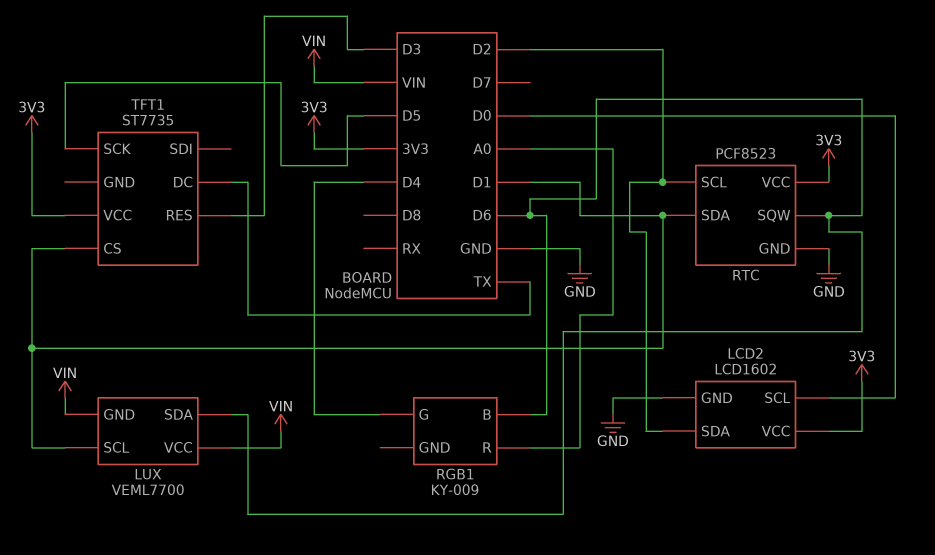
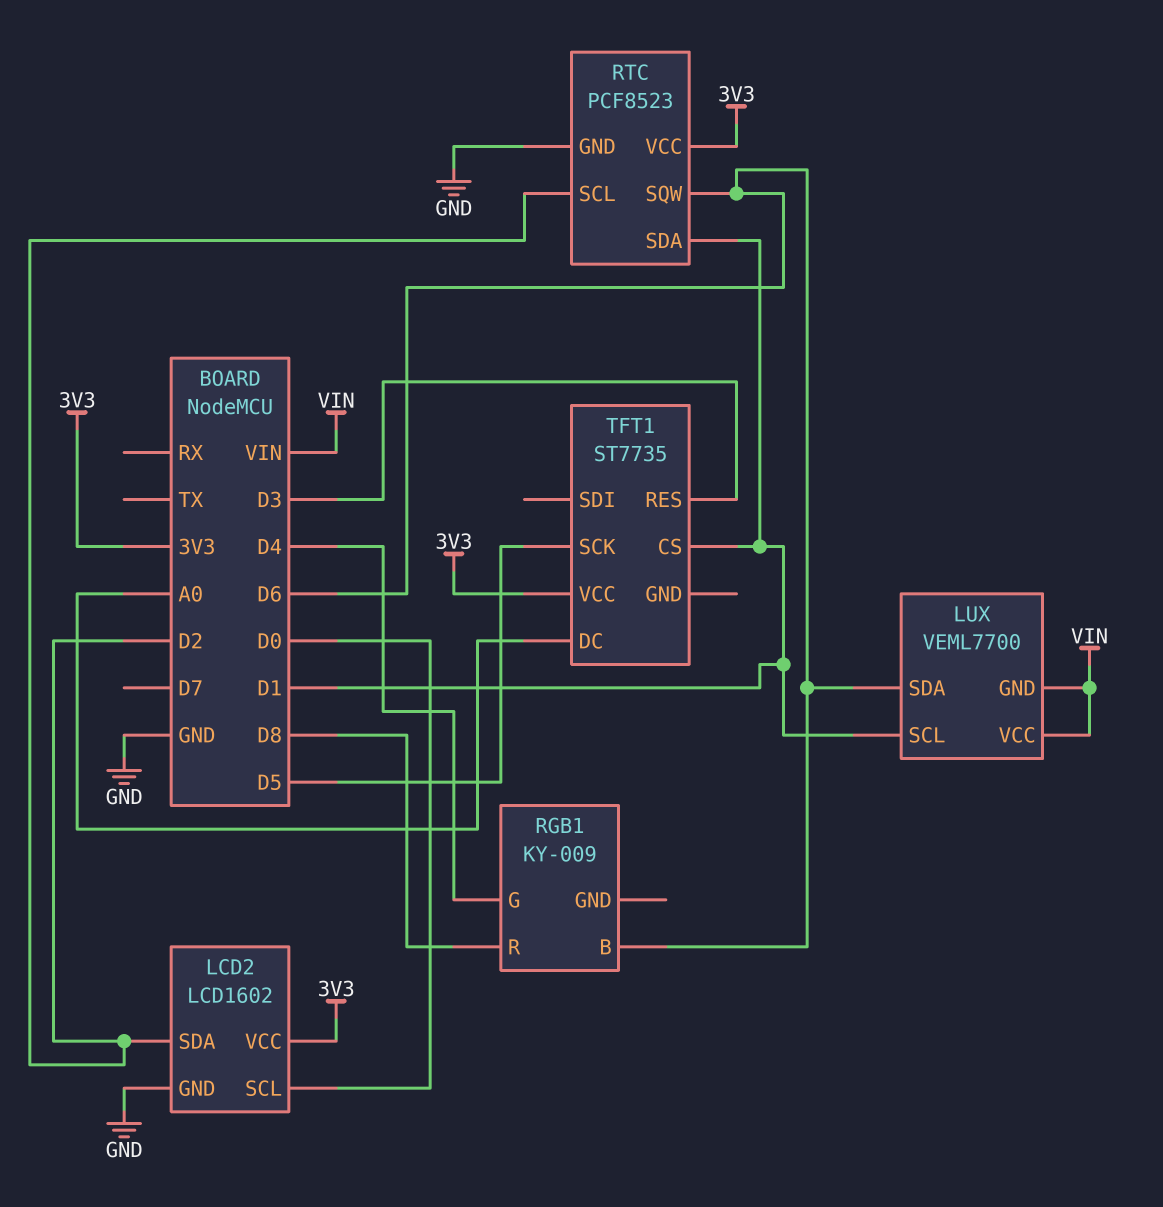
RGB1 pin R: A0 -> D8
TFT1 pin DC: TX -> A0

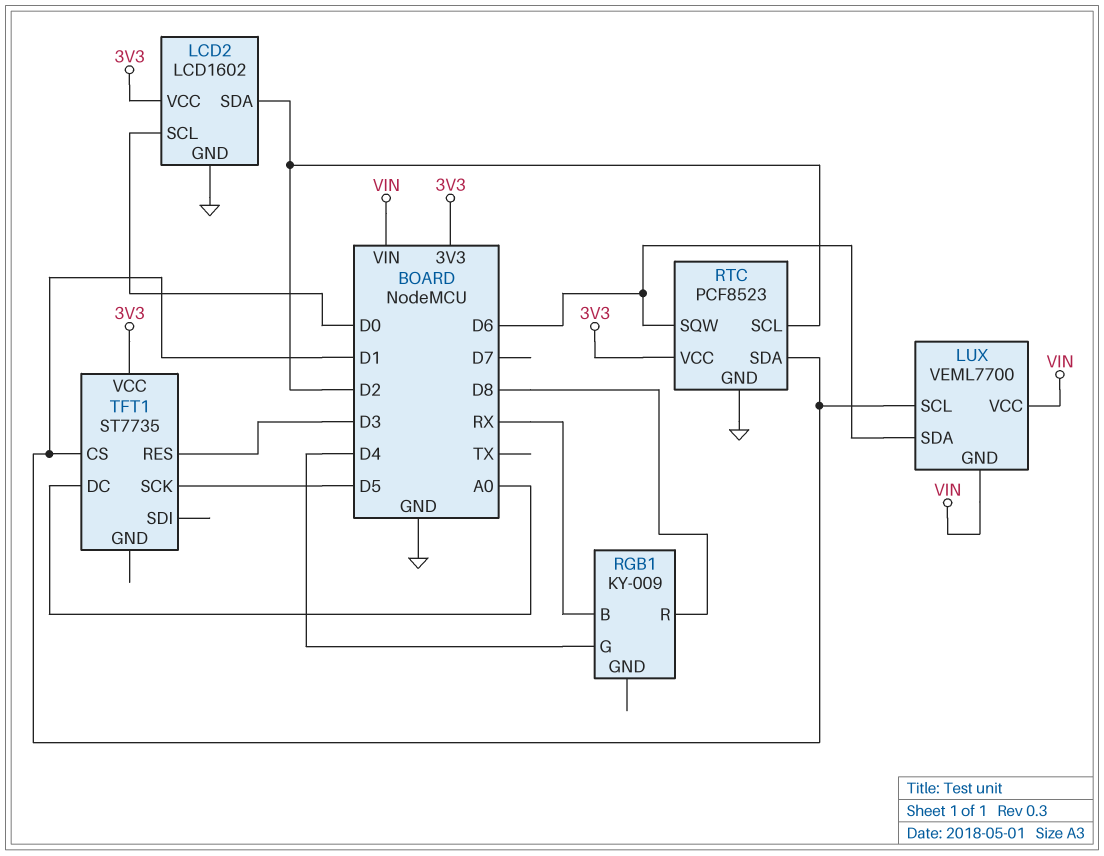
RGB1 pin B: D6 -> RX

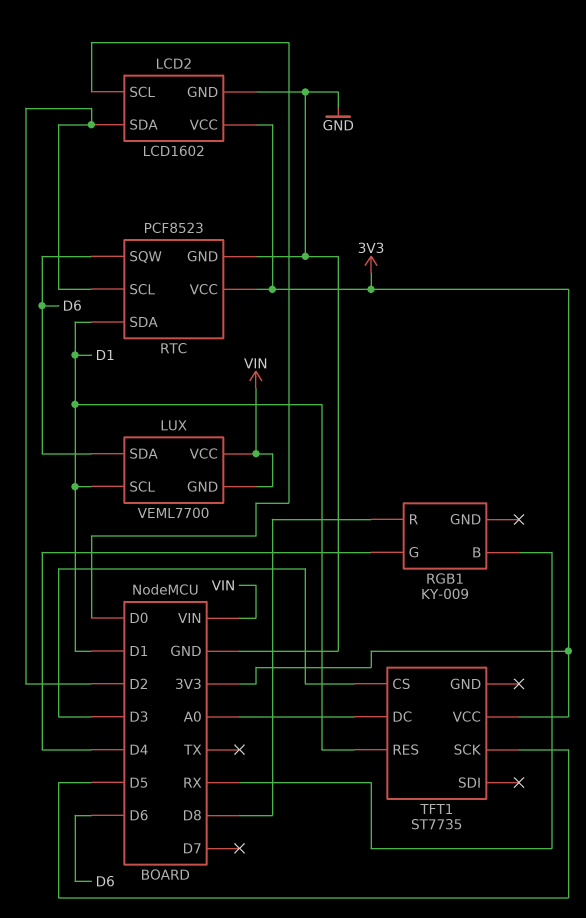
TFT1 pin CS: D1 -> D3
TFT1 pin RES: D3 -> D1

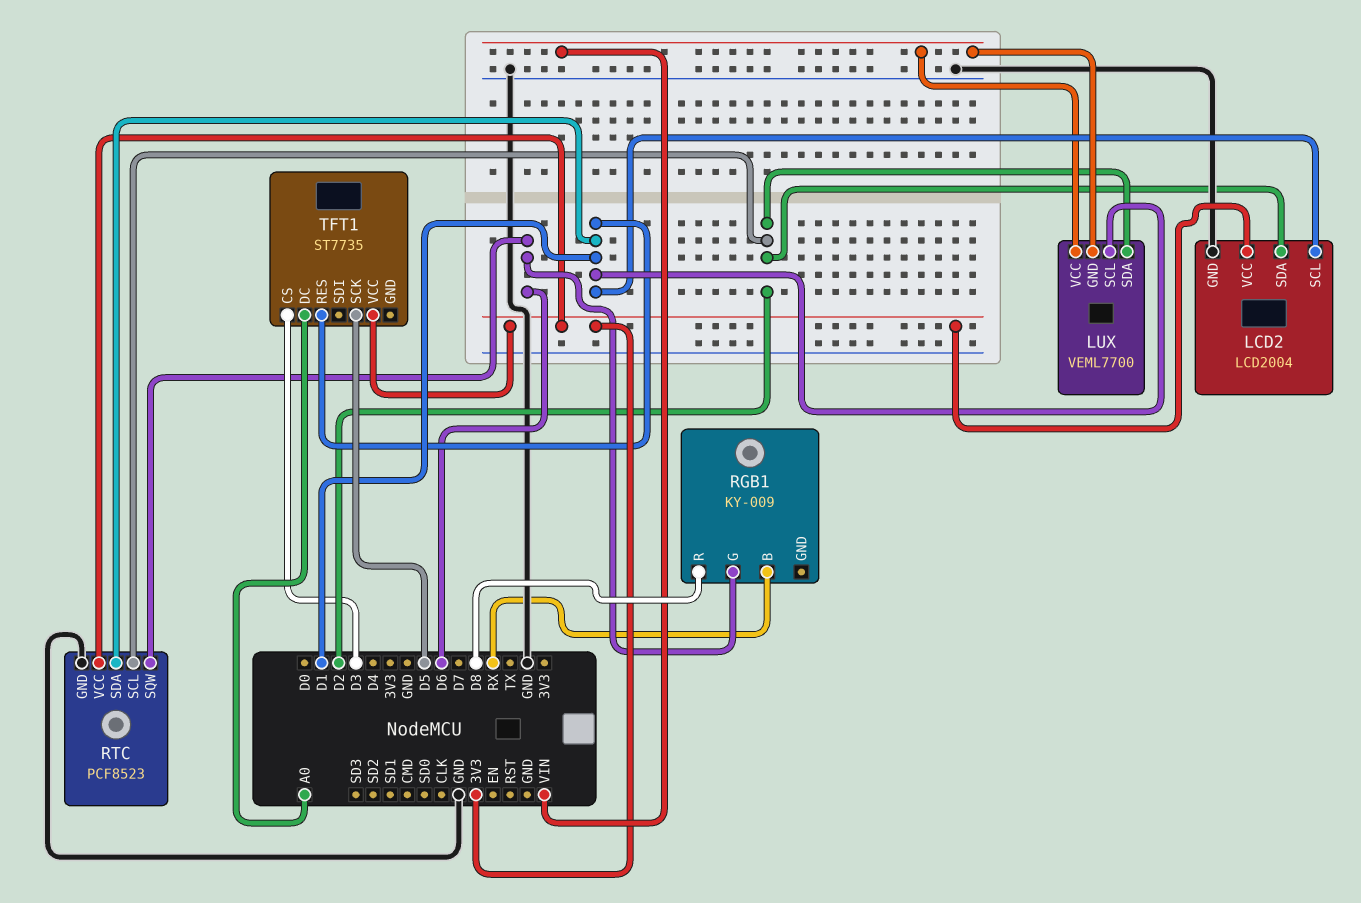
LCD2: LCD1602 -> LCD2004
LCD2 pin SCL: D0 -> D1
LUX pin SDA: D6 -> D2
RGB1 pin G: D4 -> D6

